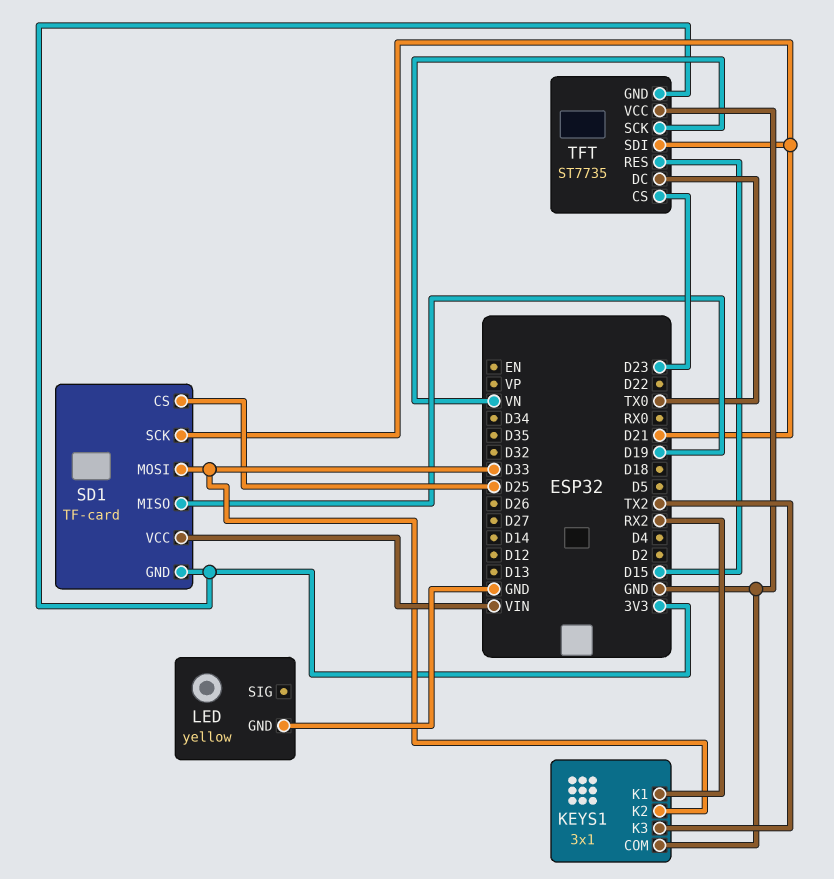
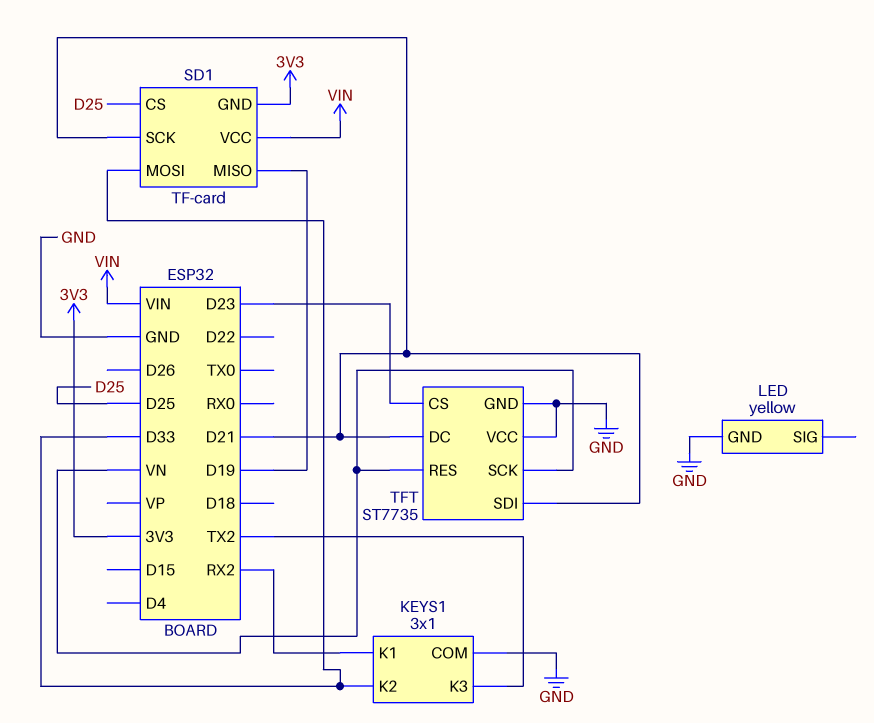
TFT pin DC: TX0 -> D21
TFT pin GND: 3V3 -> GND
TFT pin RES: D15 -> VN

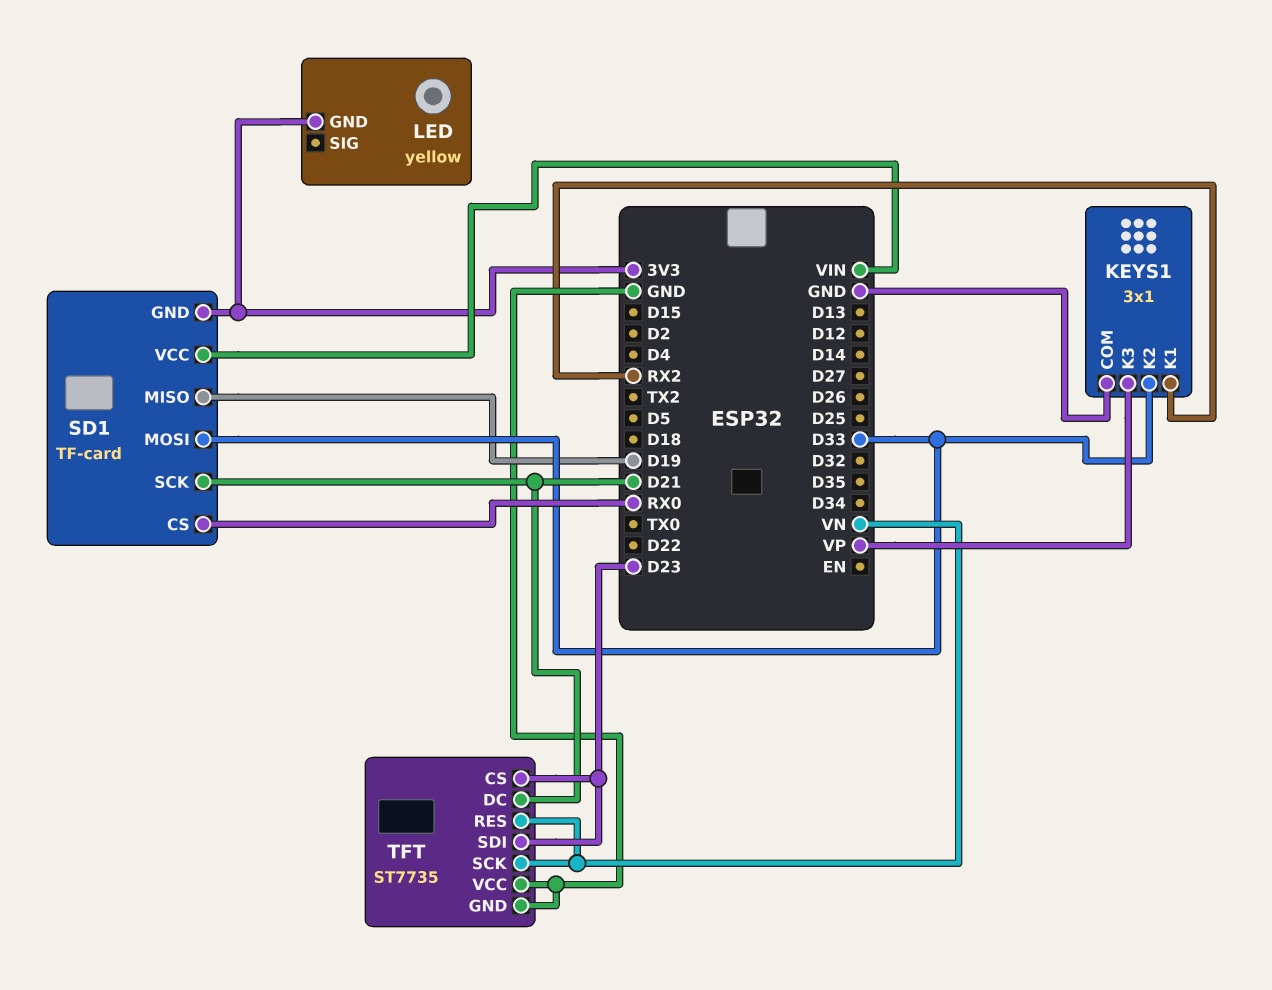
KEYS1 pin K3: TX2 -> VP
LED pin GND: GND -> 3V3
SD1 pin CS: D25 -> RX0
TFT pin SDI: D21 -> D23

